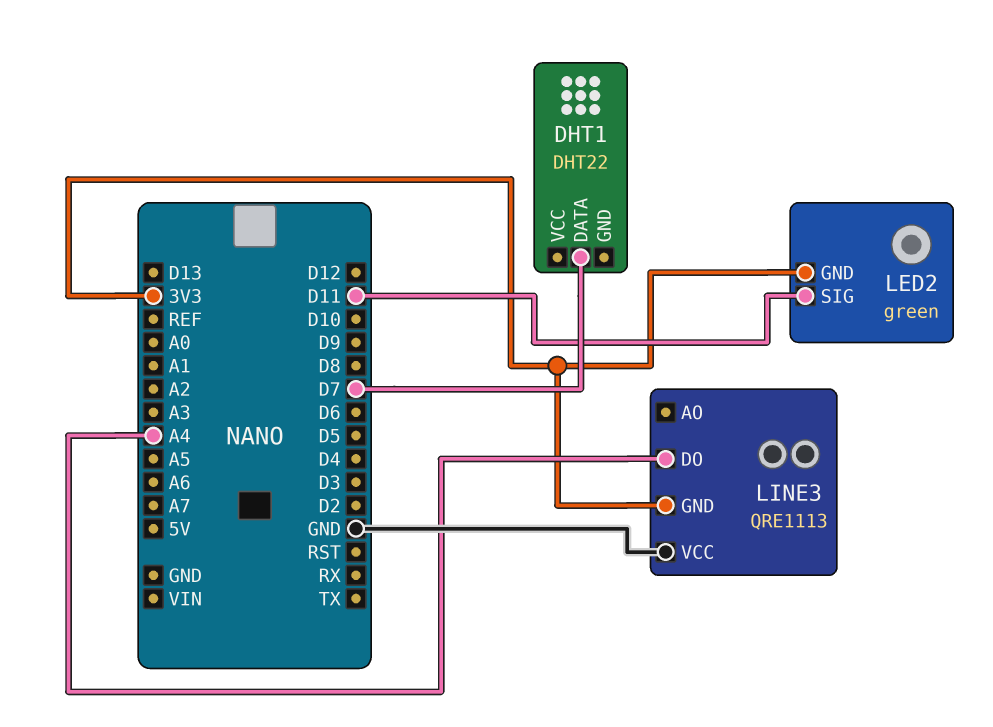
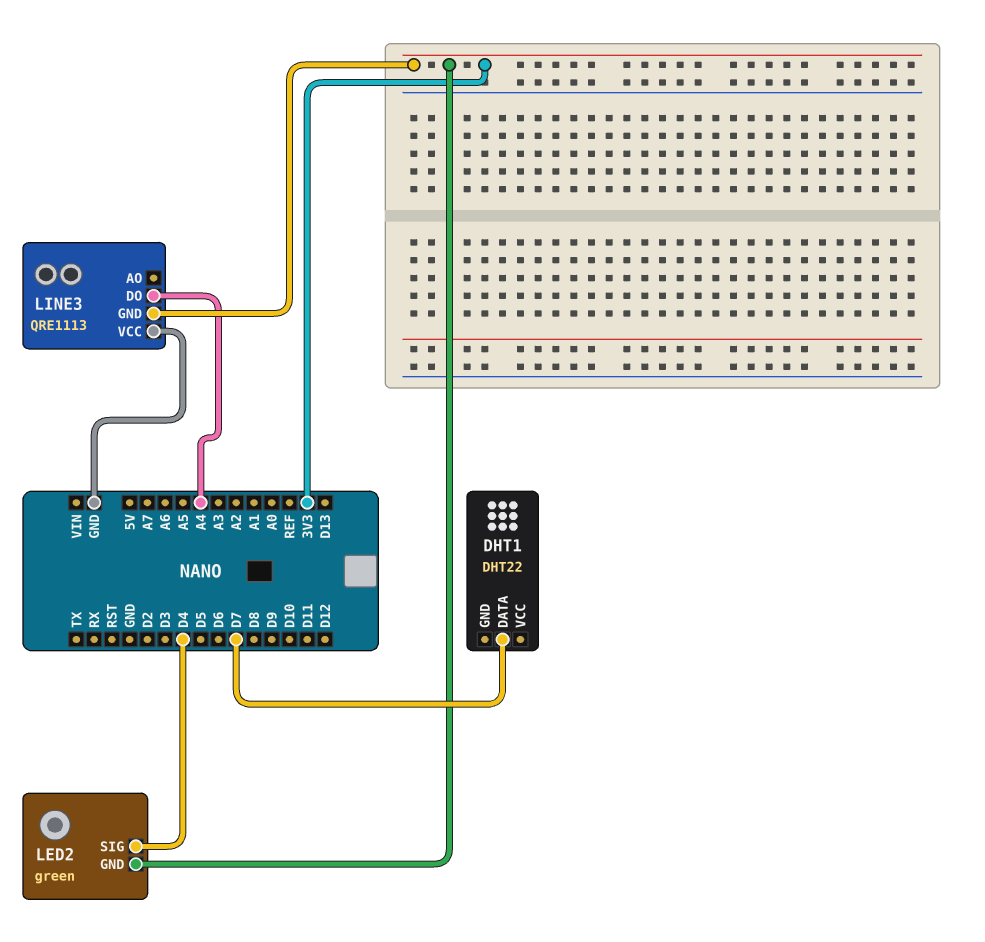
LED2 pin SIG: D11 -> D4

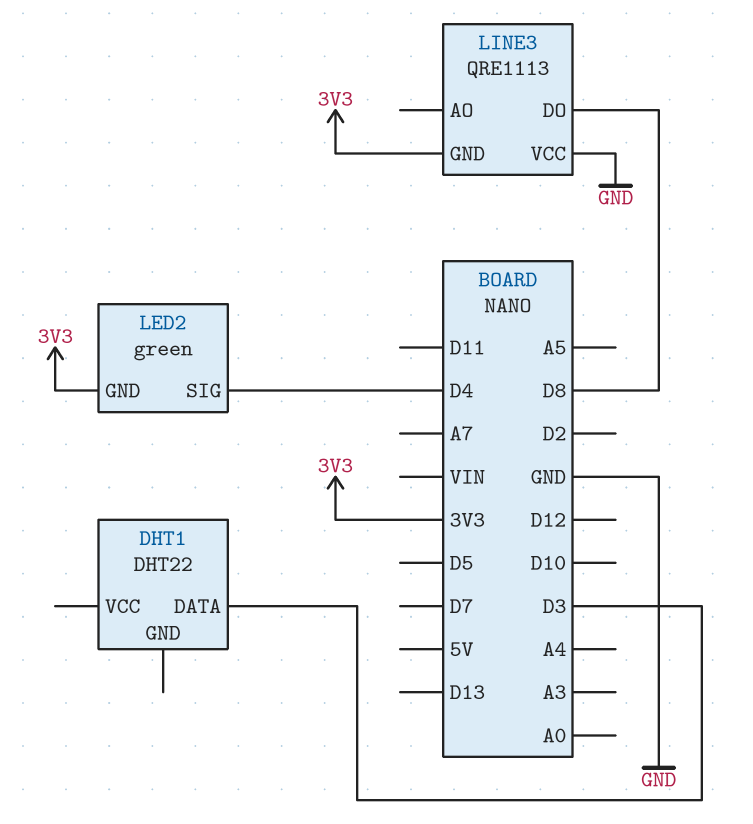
DHT1 pin DATA: D7 -> D3
LINE3 pin DO: A4 -> D8

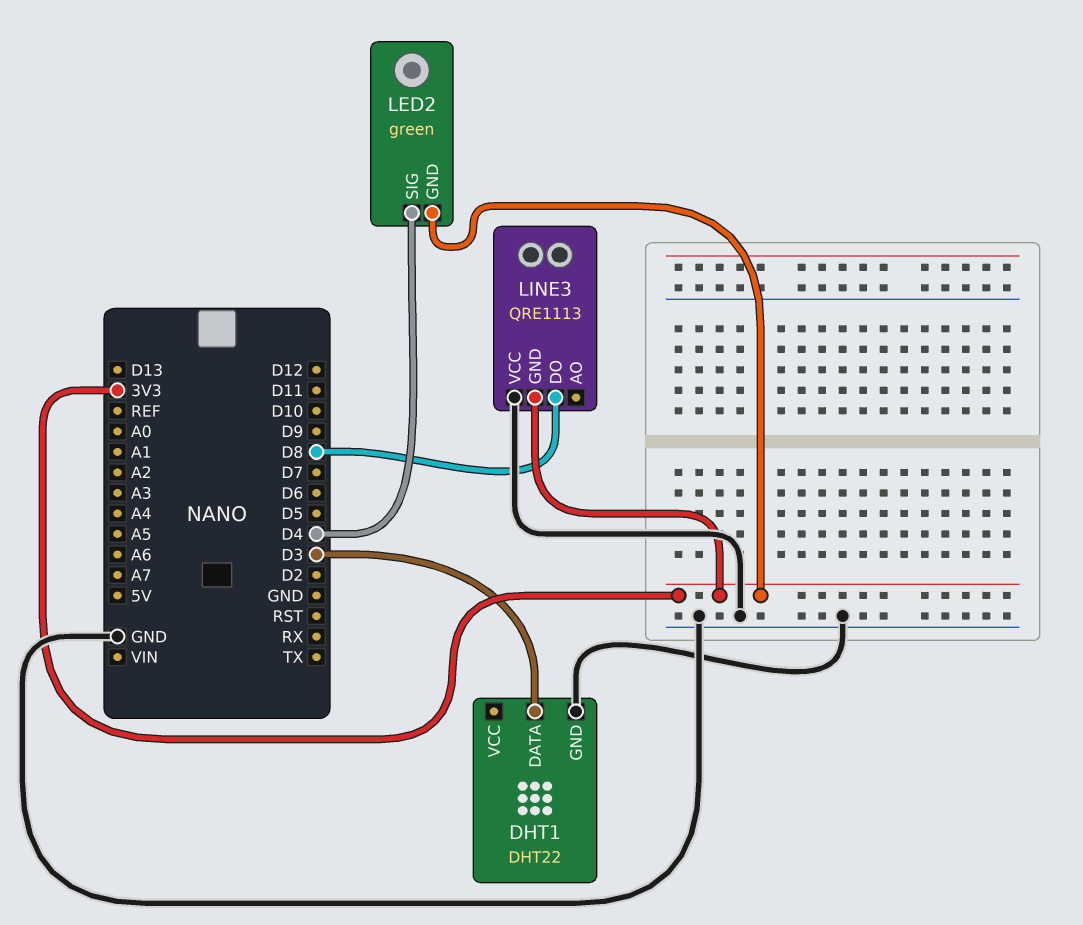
DHT1 pin GND: none -> GND

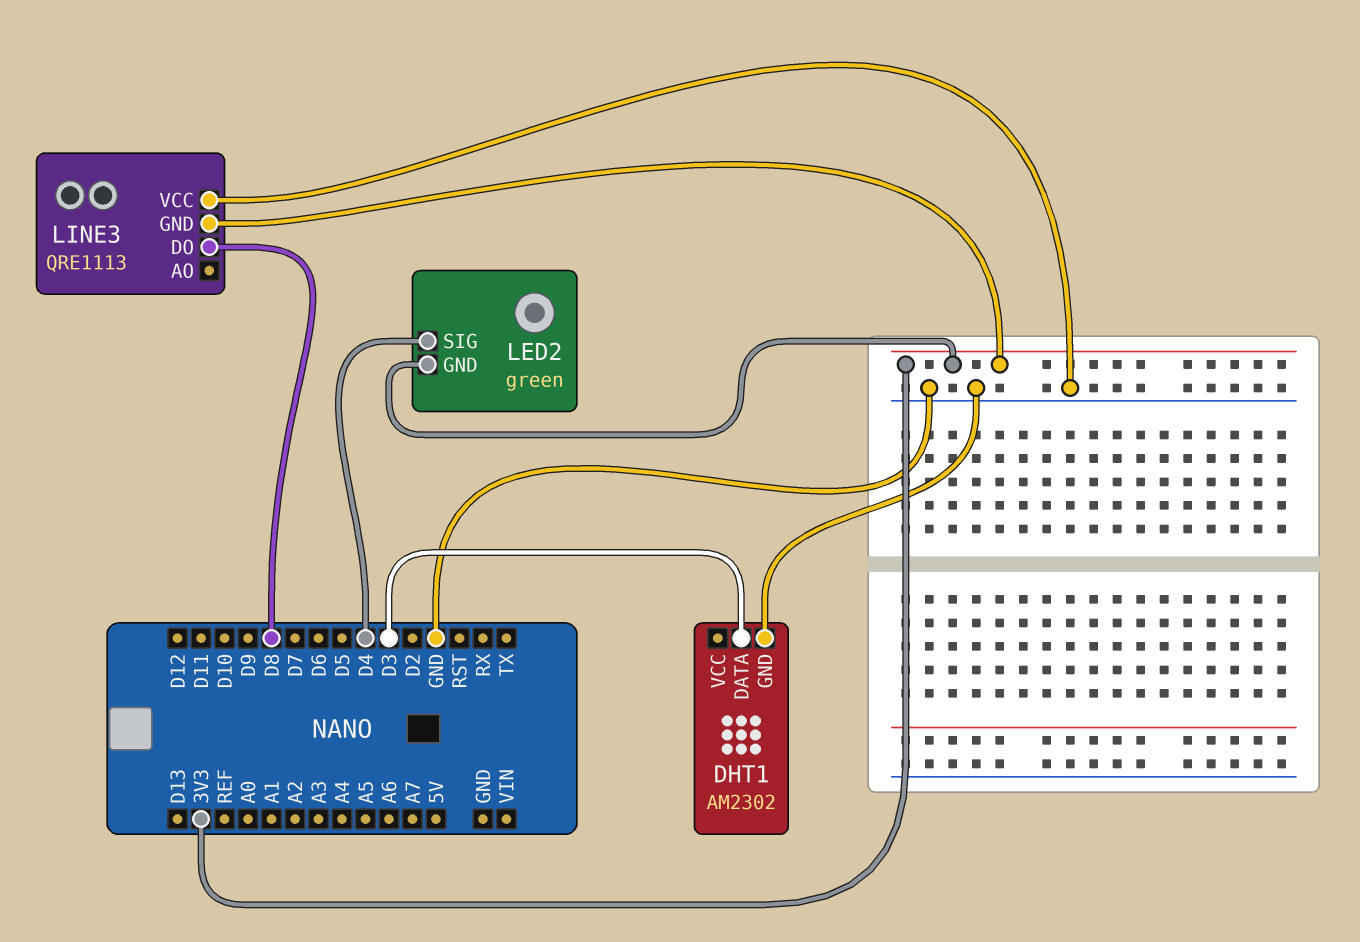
DHT1: DHT22 -> AM2302

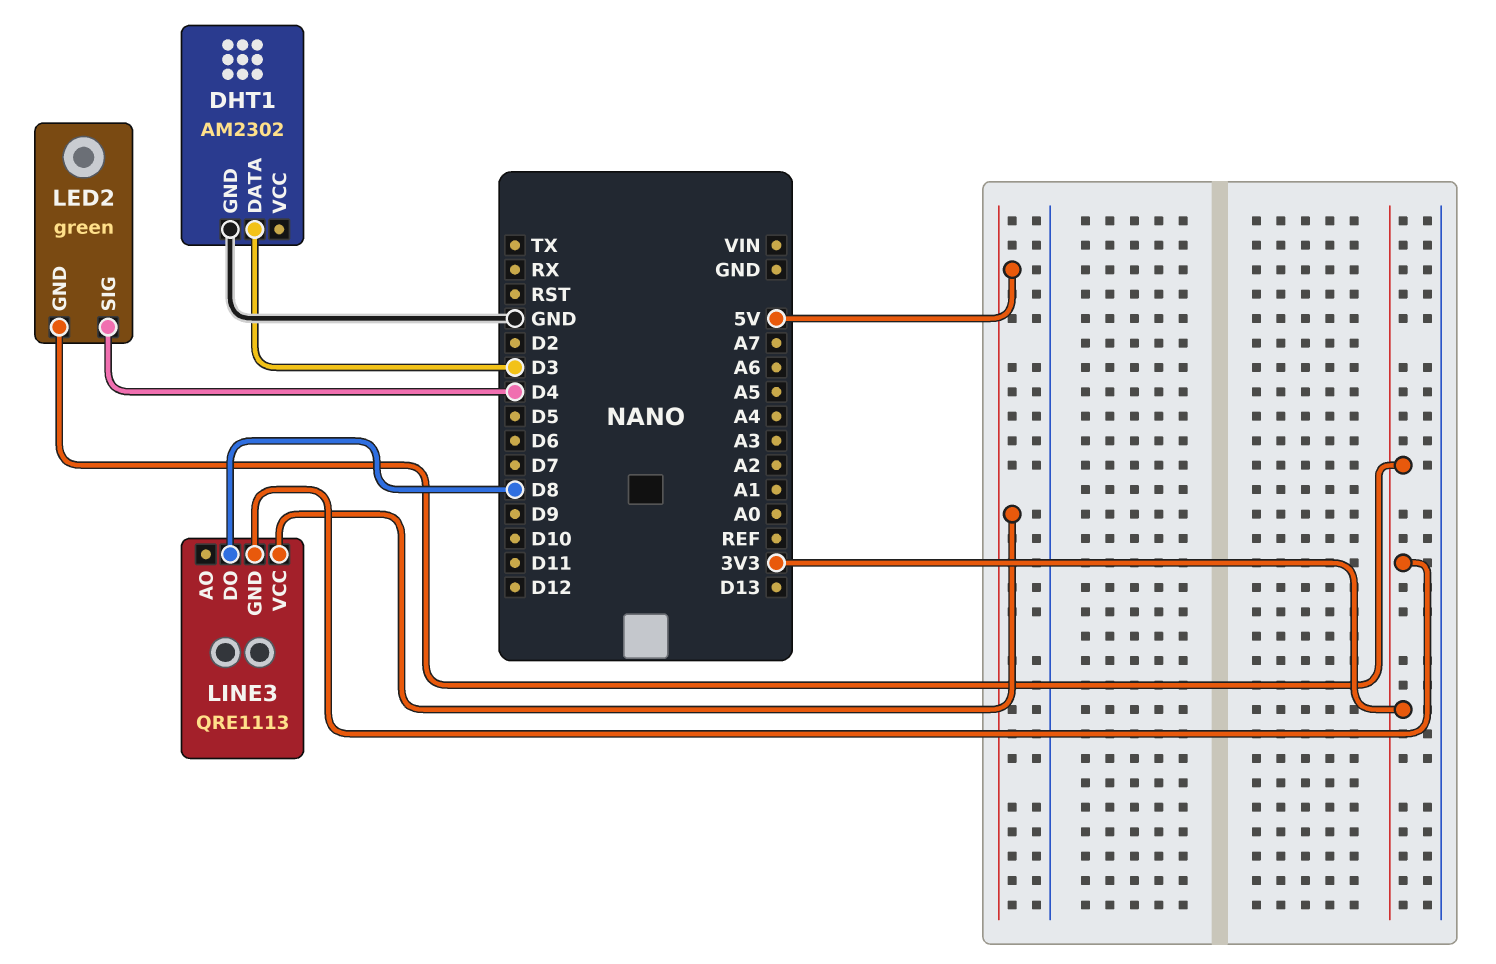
LINE3 pin VCC: GND -> 5V

